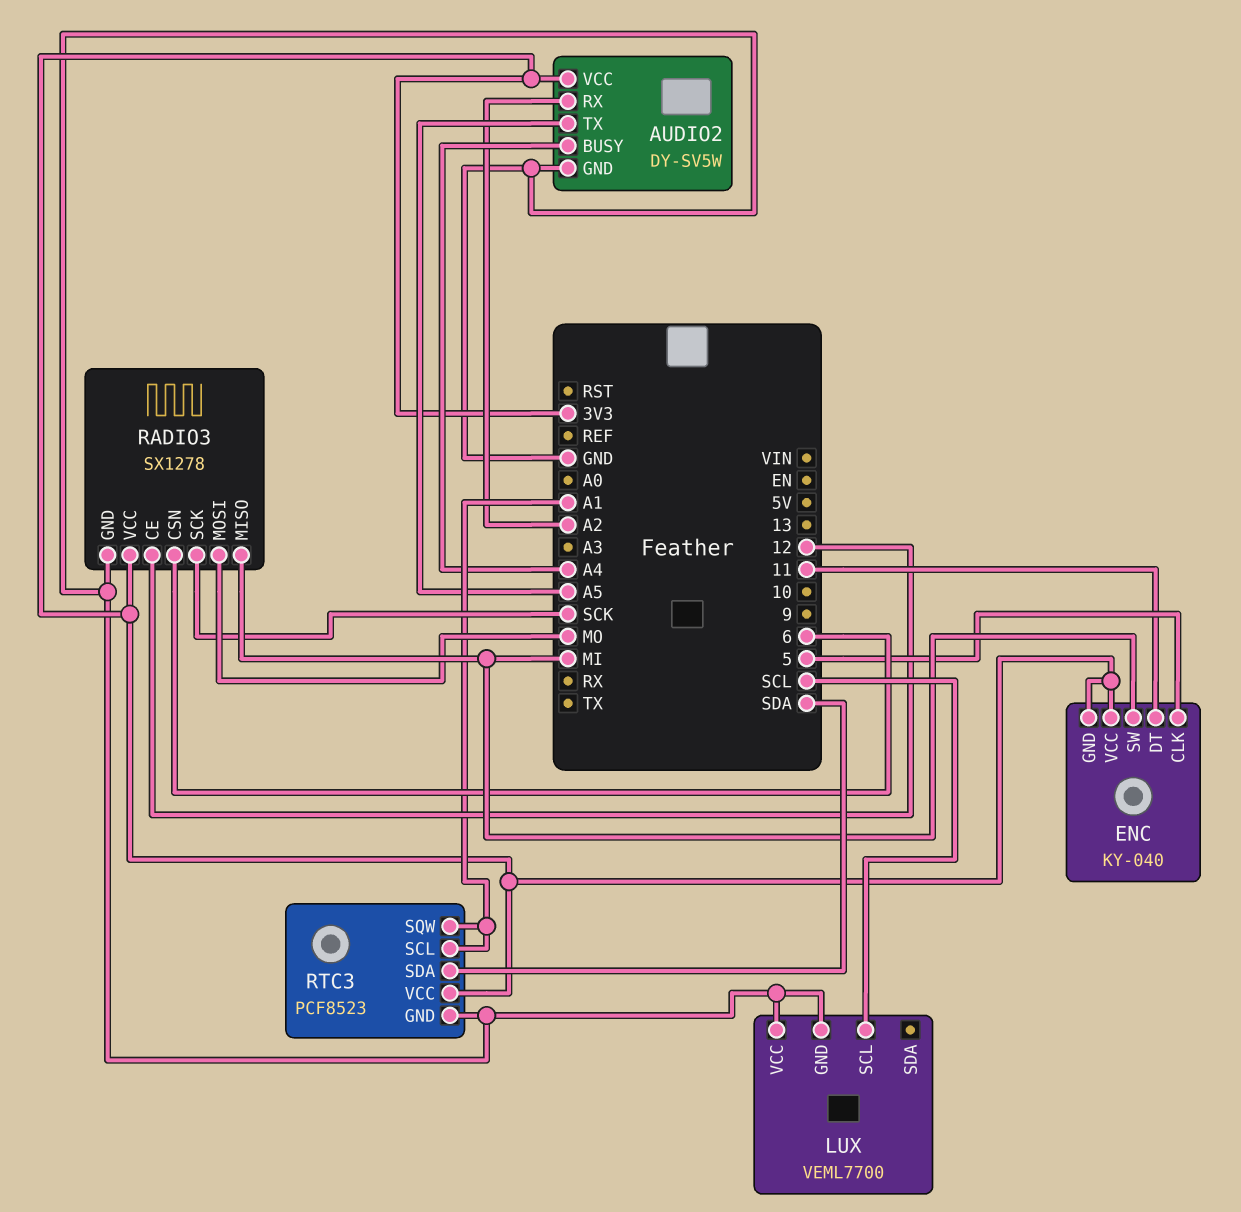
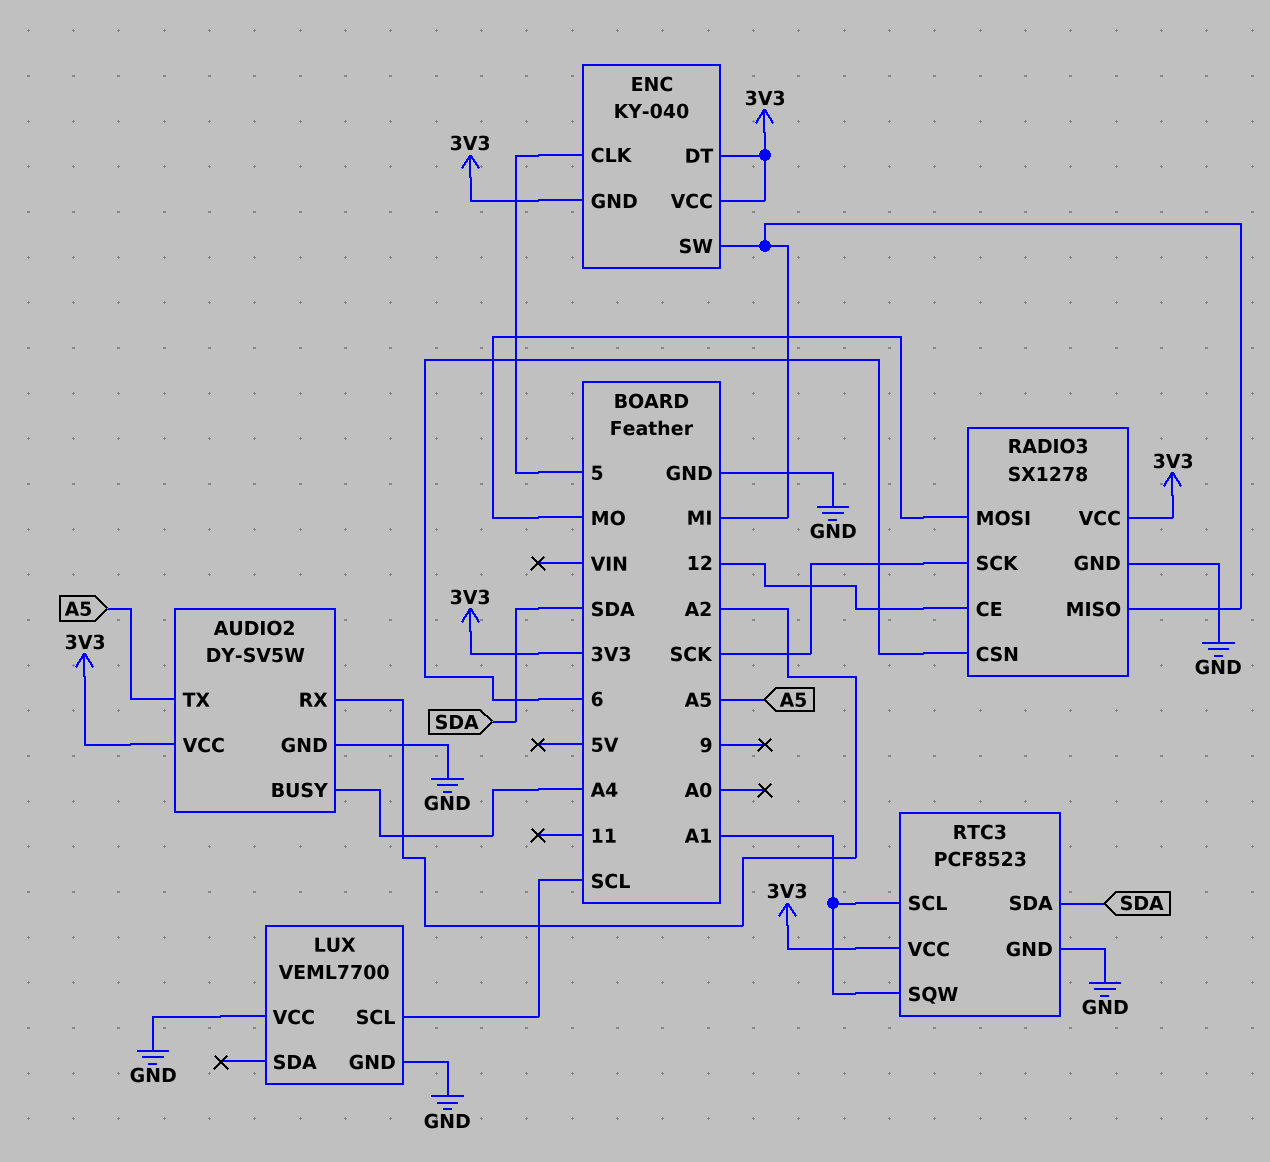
ENC pin DT: 11 -> 3V3

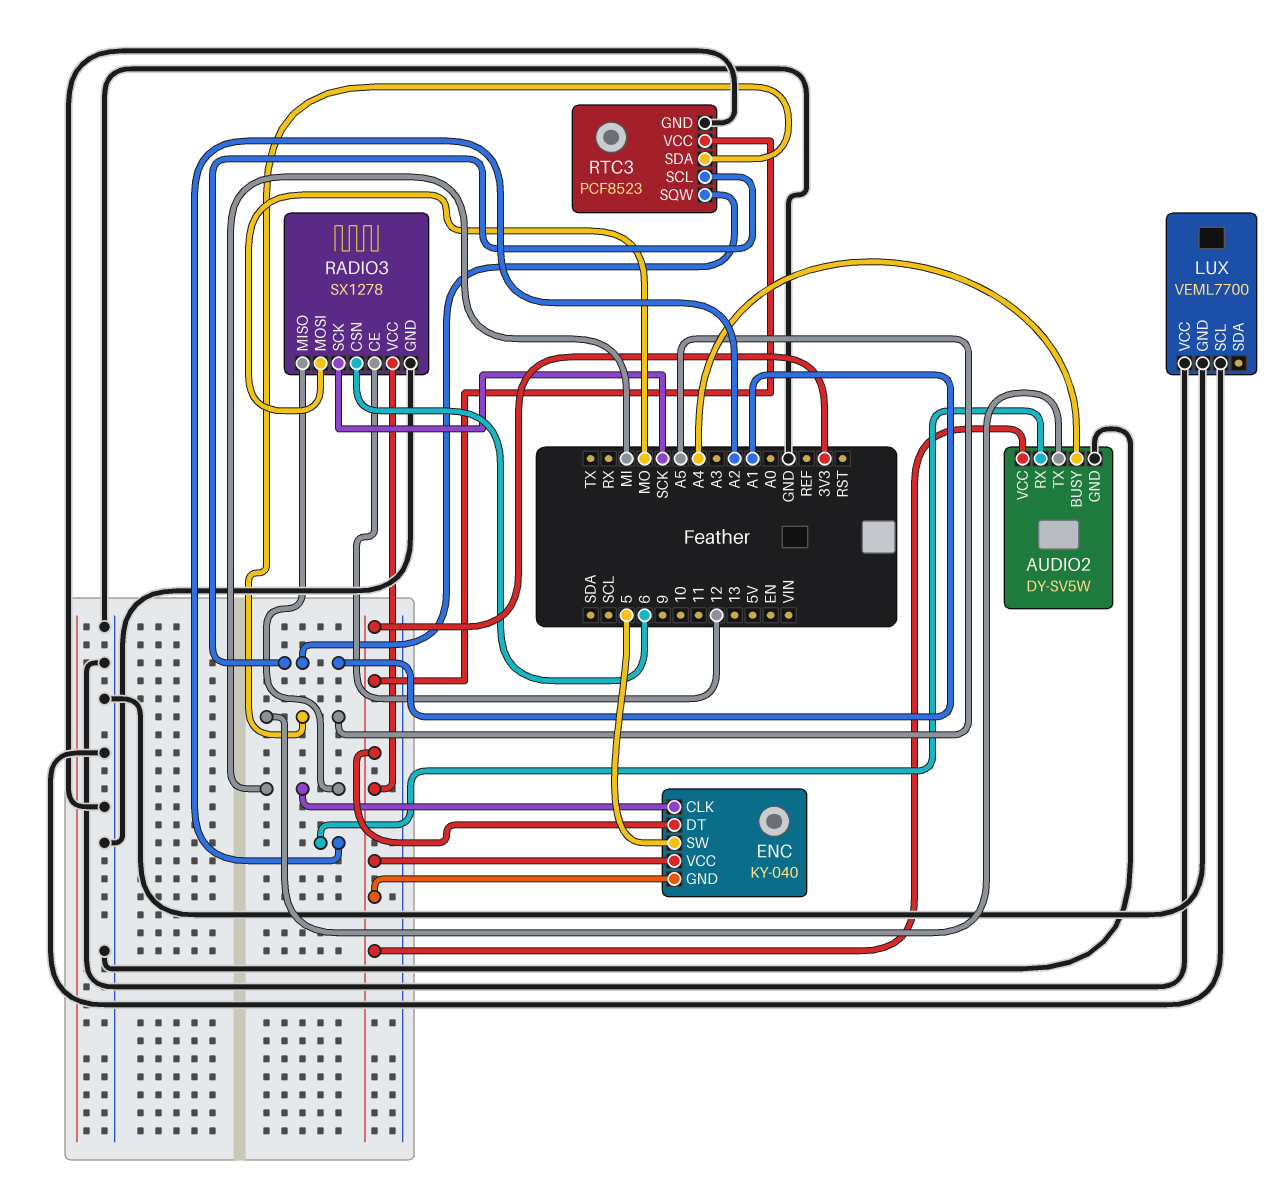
ENC pin CLK: 5 -> MI
ENC pin SW: MI -> 5
LUX pin SCL: SCL -> GND
RTC3 pin SDA: SDA -> A5

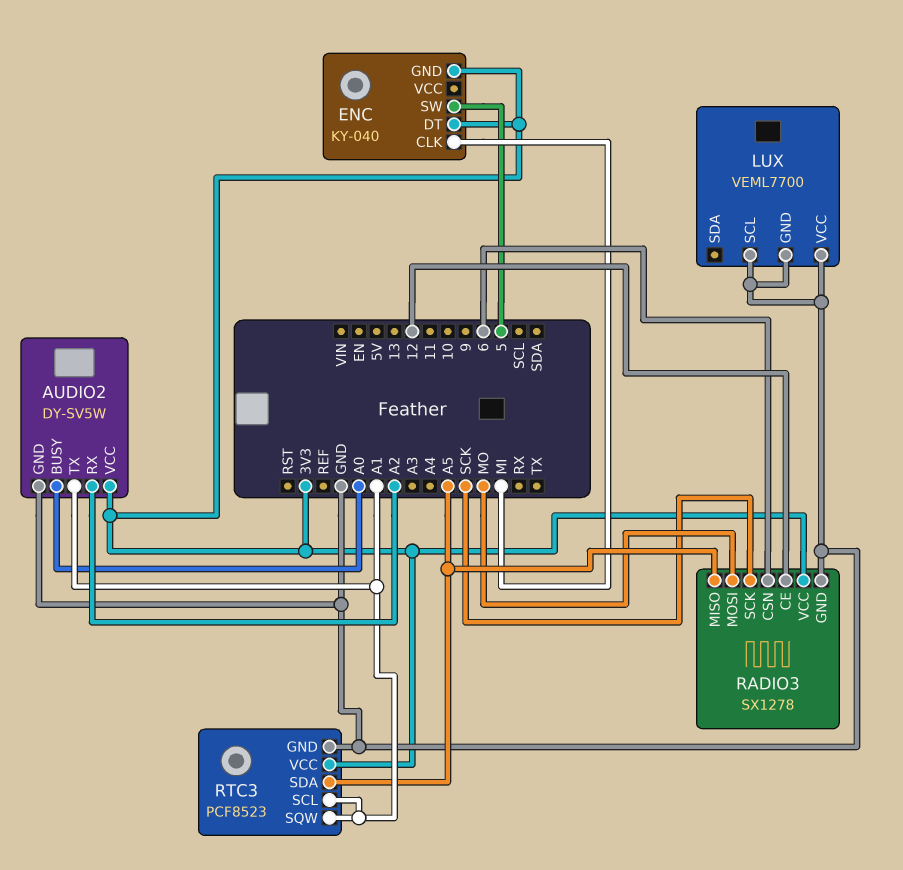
AUDIO2 pin BUSY: A4 -> A0
AUDIO2 pin TX: A5 -> A1
ENC pin VCC: 3V3 -> none
RADIO3 pin MISO: MI -> A5

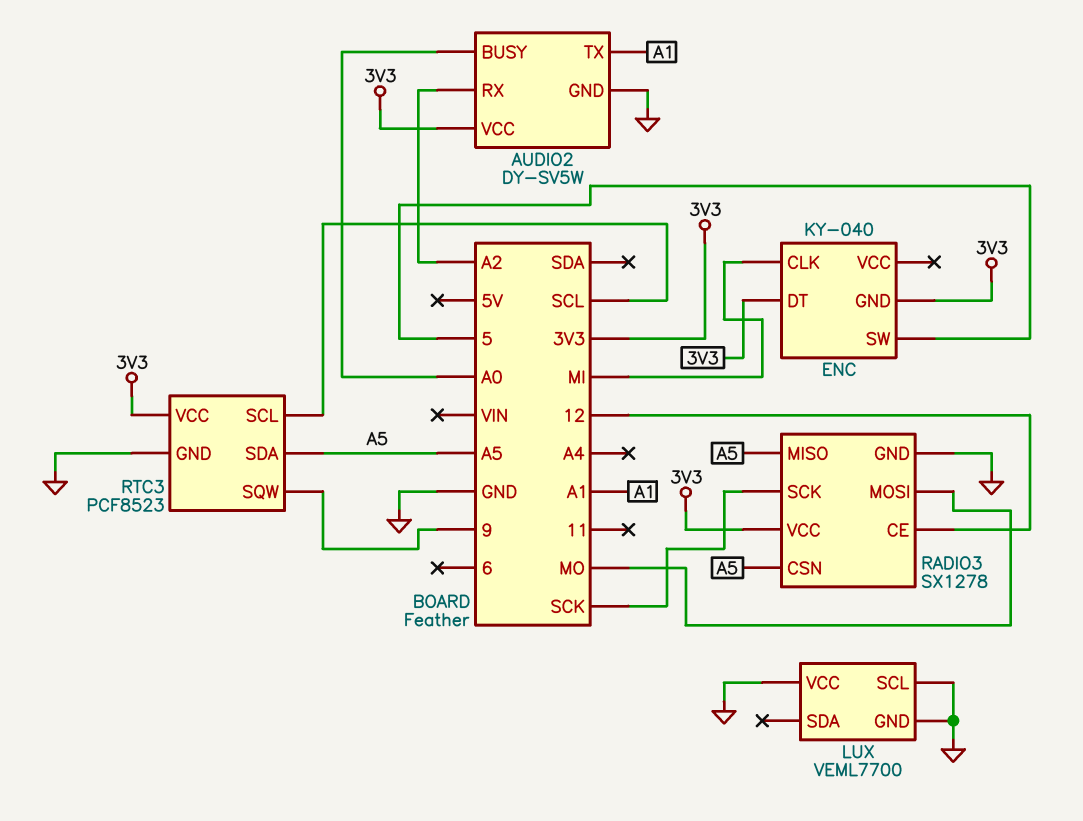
RADIO3 pin CSN: 6 -> A5
RTC3 pin SCL: A1 -> SCL
RTC3 pin SQW: A1 -> 9

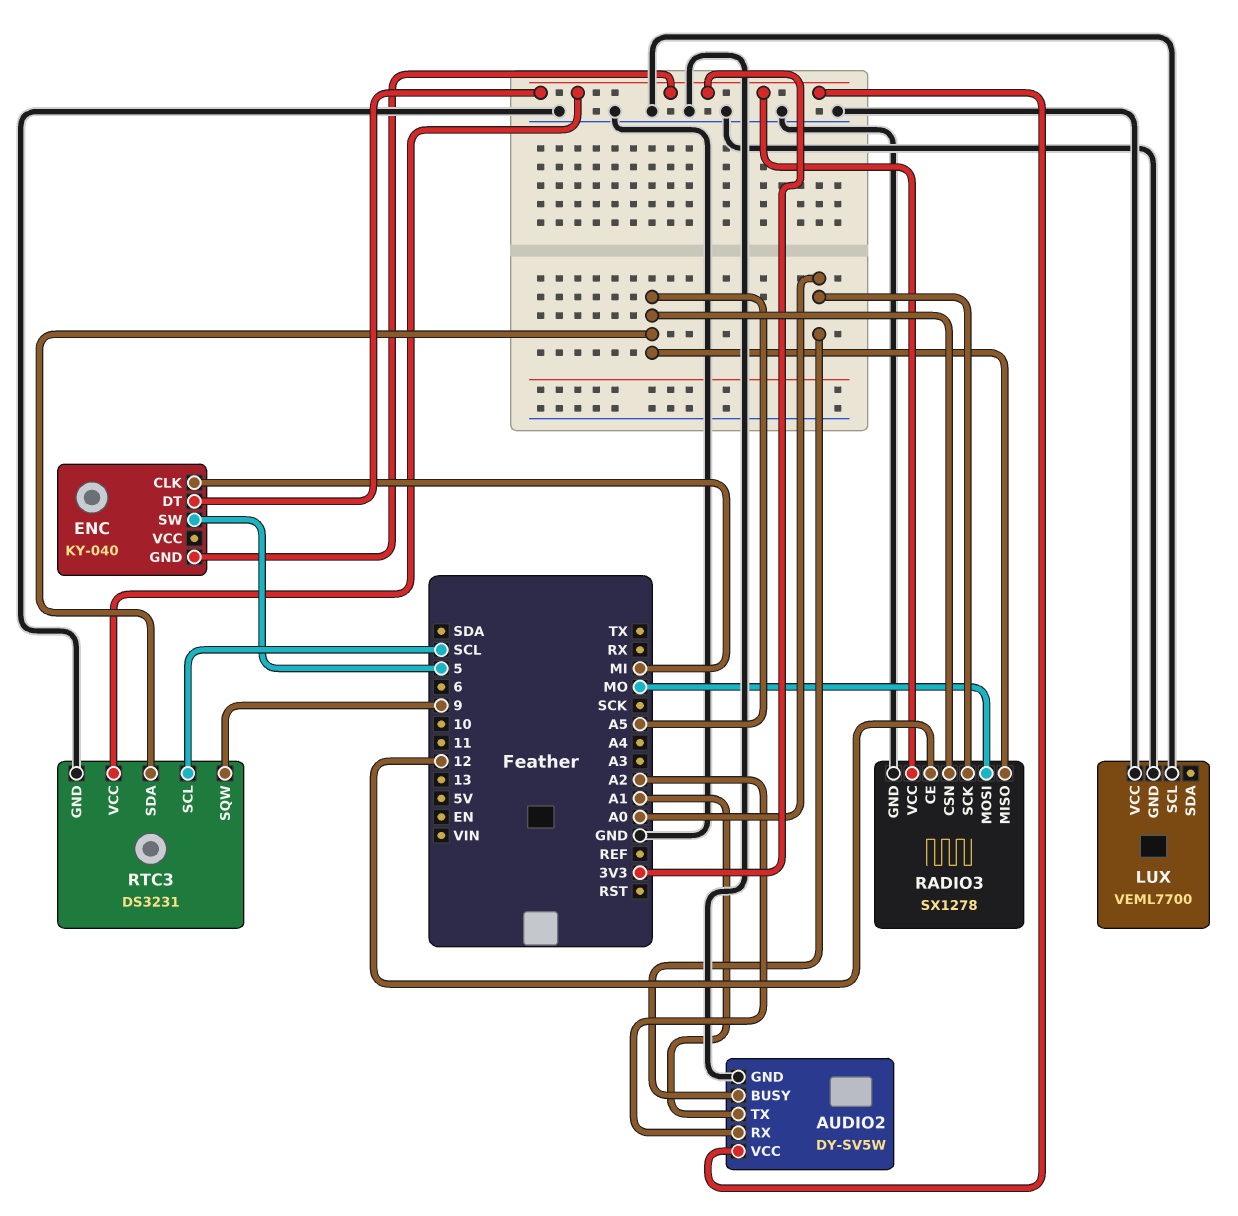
RADIO3 pin SCK: SCK -> A0
RTC3: PCF8523 -> DS3231

